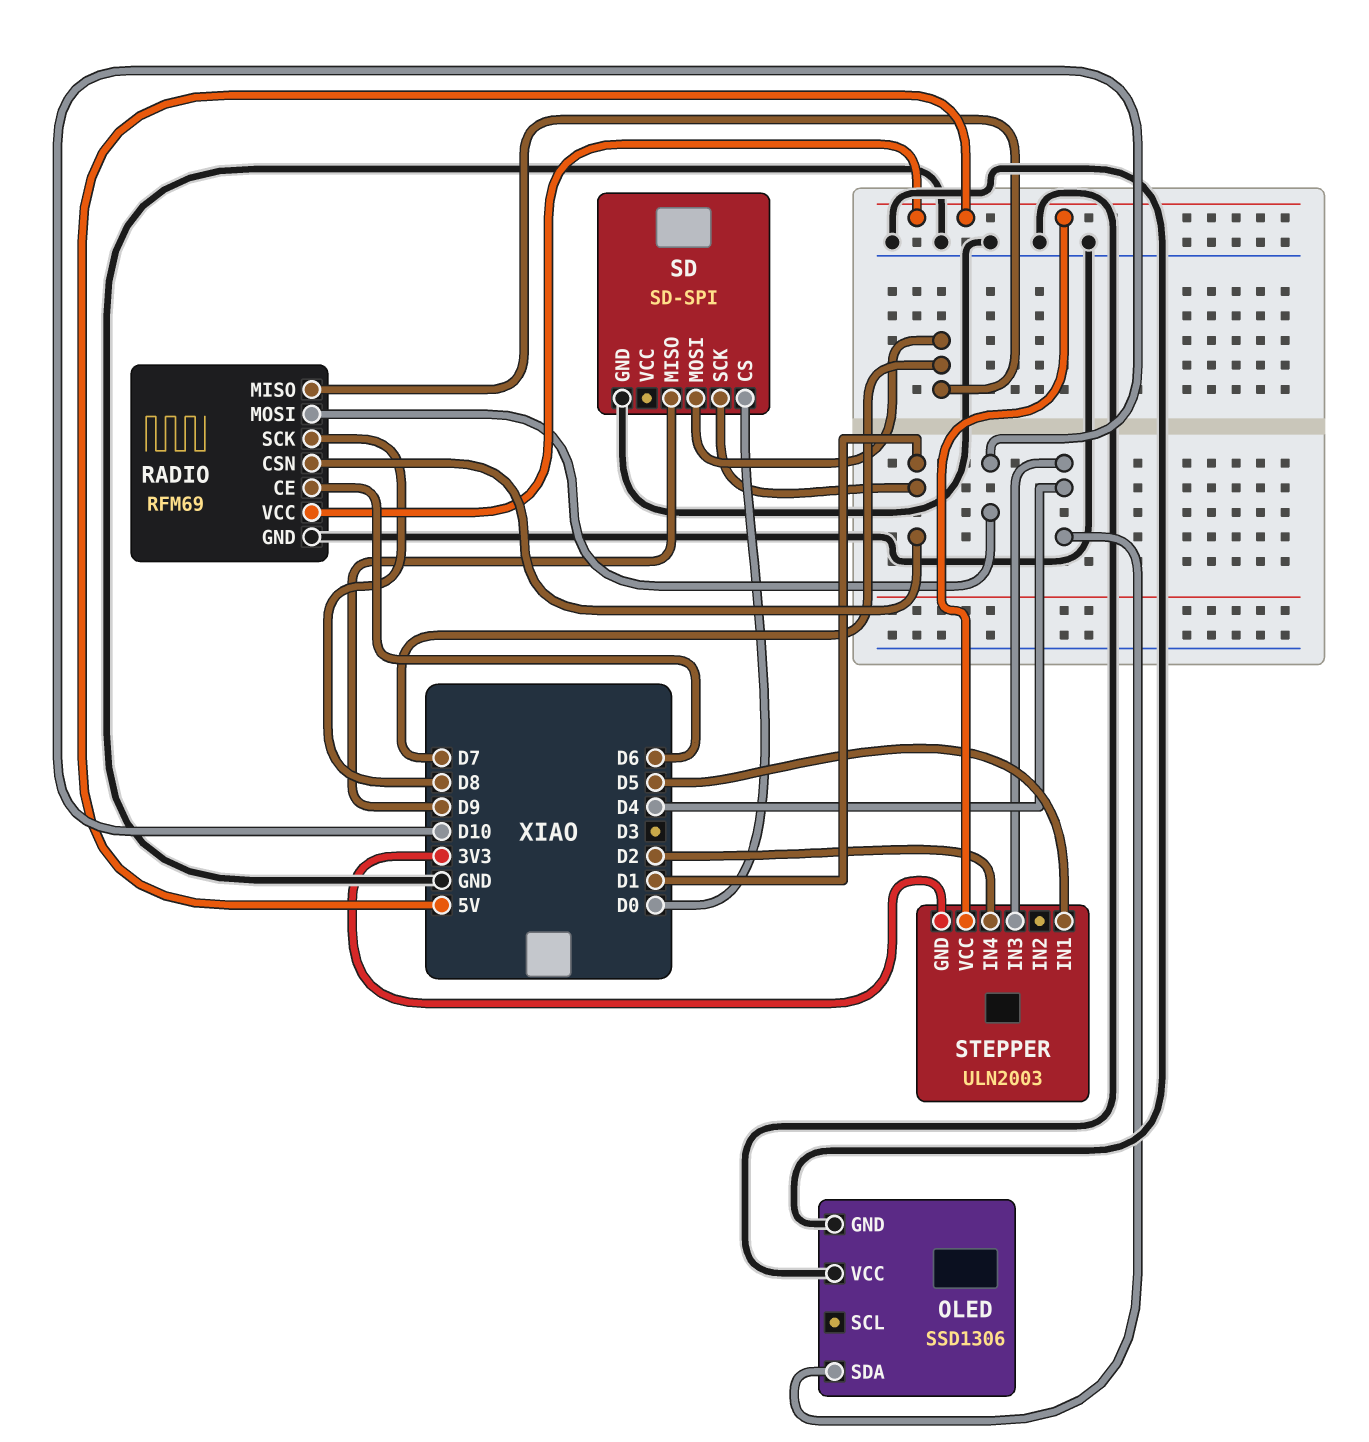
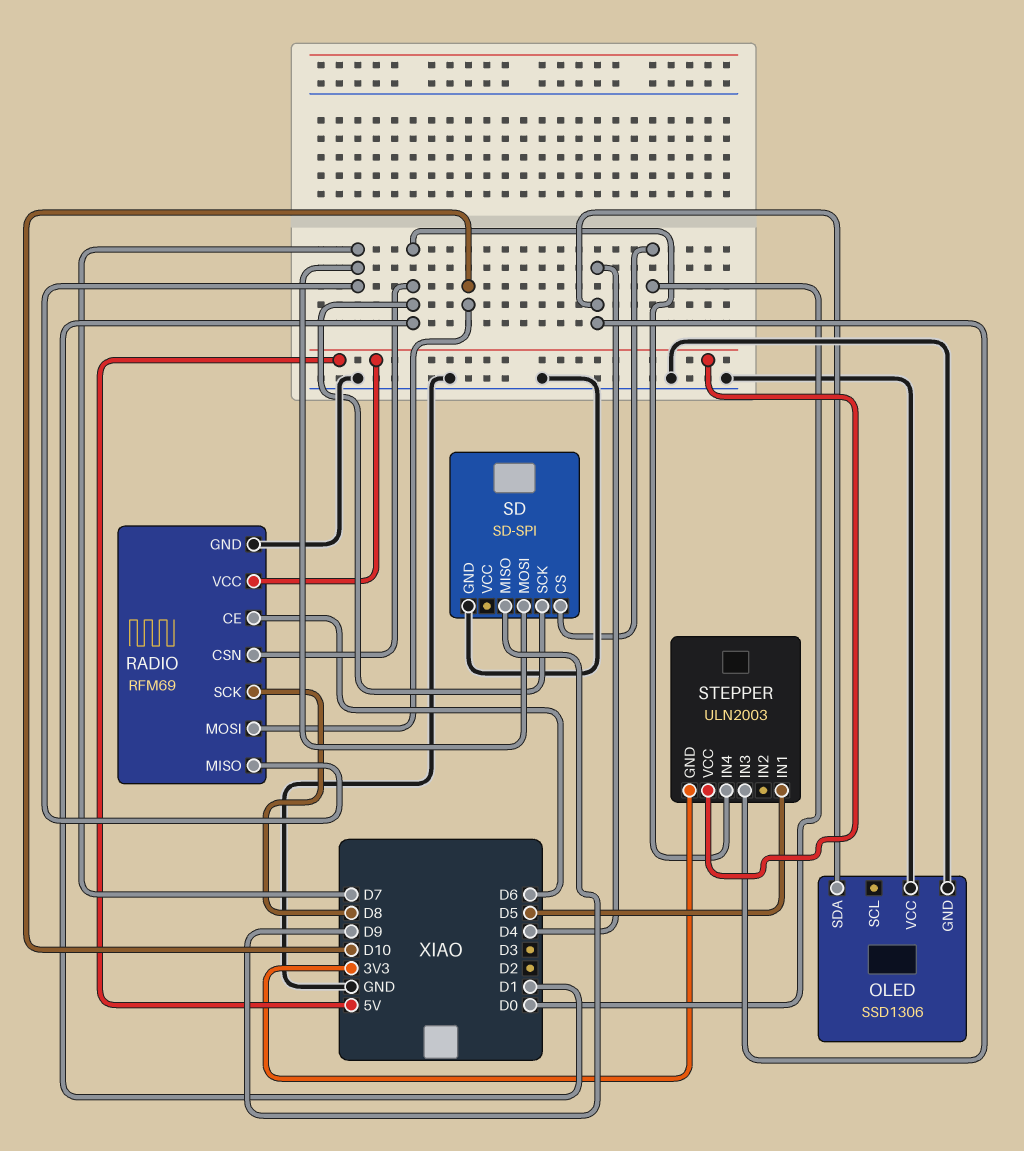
STEPPER pin IN4: D2 -> D1

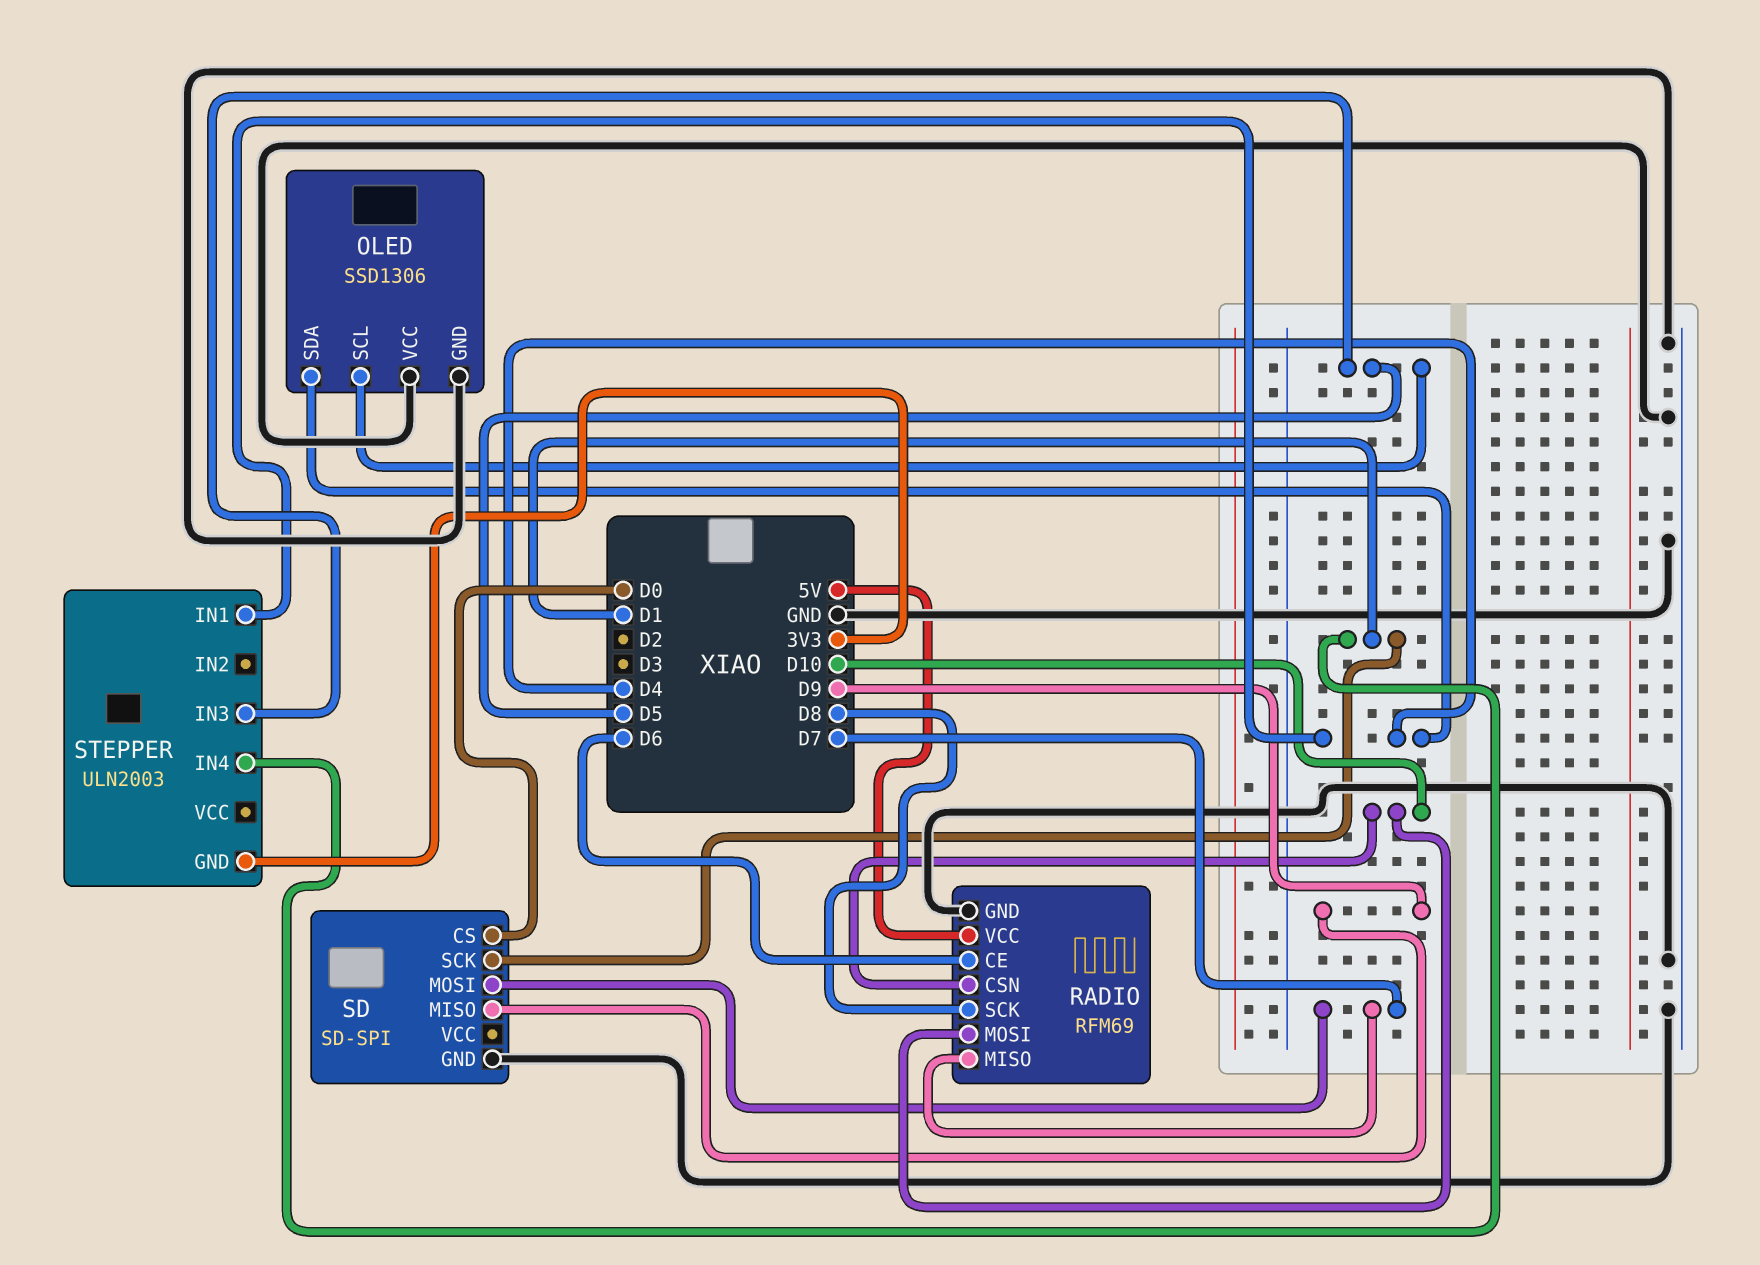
OLED pin SCL: none -> D5
RADIO pin CSN: D1 -> D10
STEPPER pin IN1: D5 -> D4
STEPPER pin IN3: D4 -> D5
STEPPER pin VCC: 5V -> none

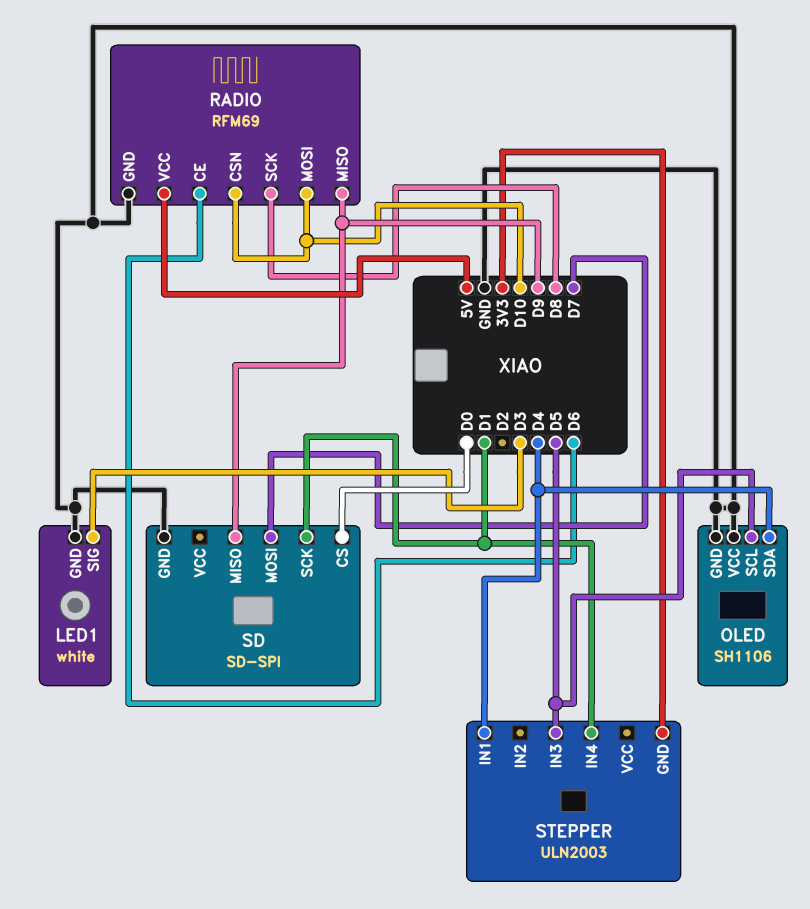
LED1: none -> white
LED1 pin GND: none -> GND
LED1 pin SIG: none -> D3
OLED: SSD1306 -> SH1106
RADIO pin MISO: D7 -> D9

